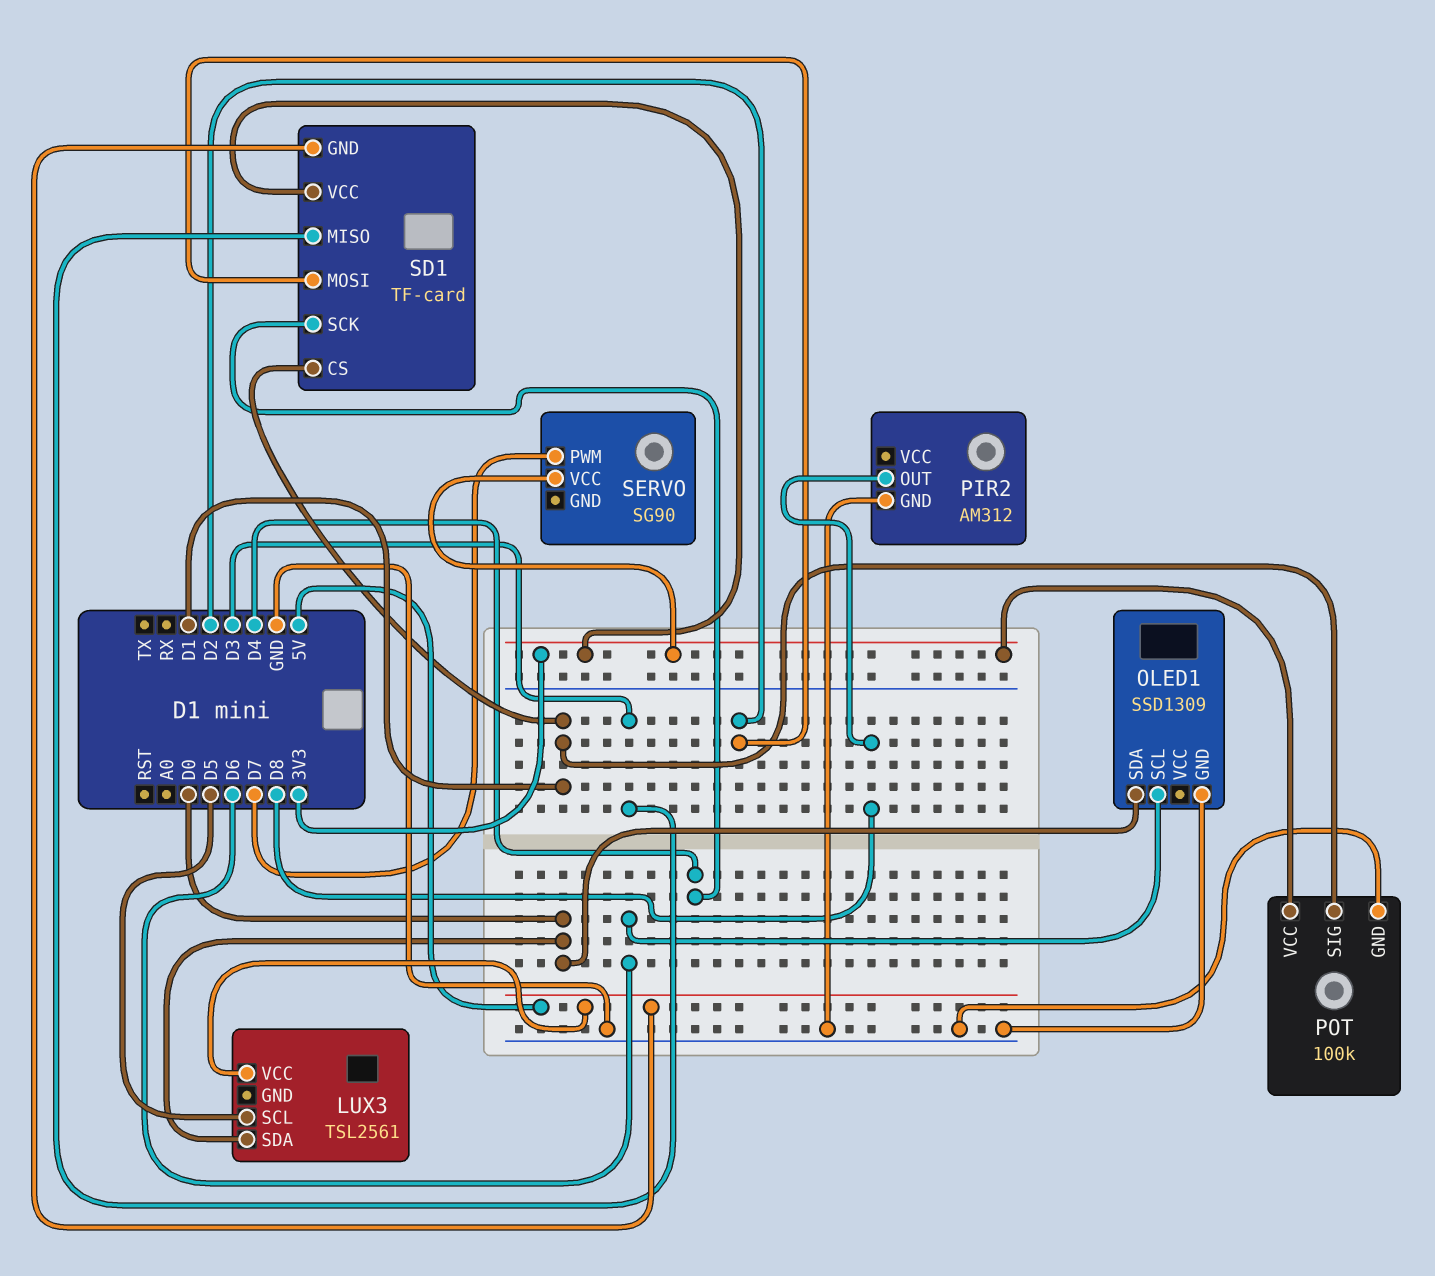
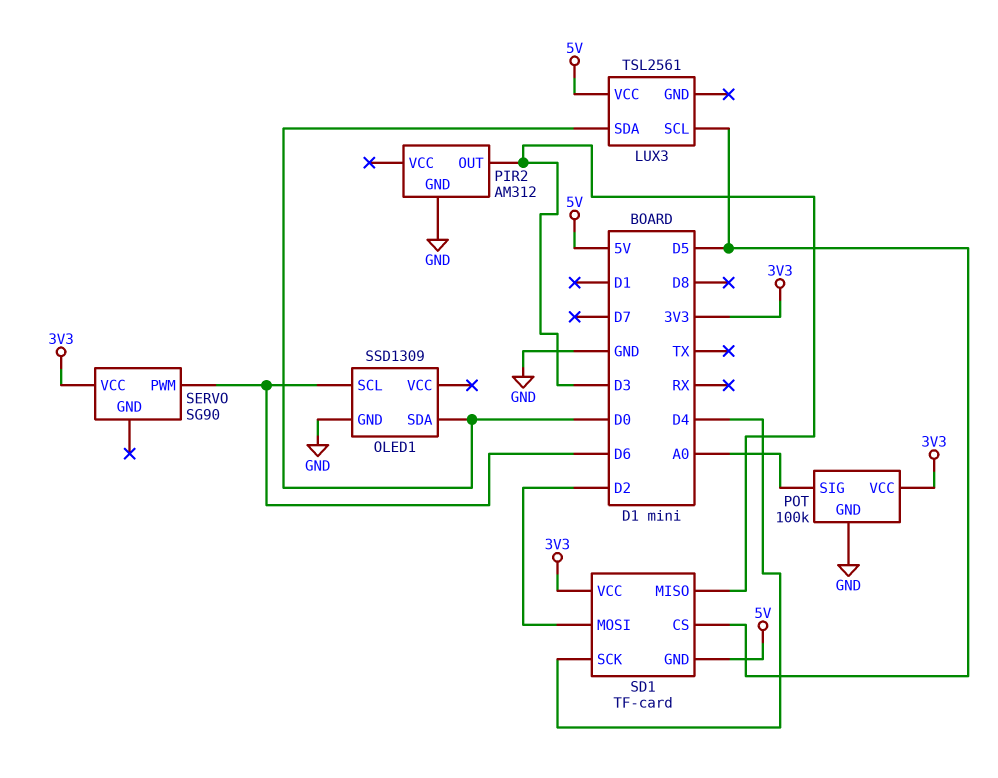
PIR2 pin OUT: D8 -> D3
POT pin SIG: D1 -> A0
SD1 pin CS: D1 -> D5
SERVO pin PWM: D7 -> D6

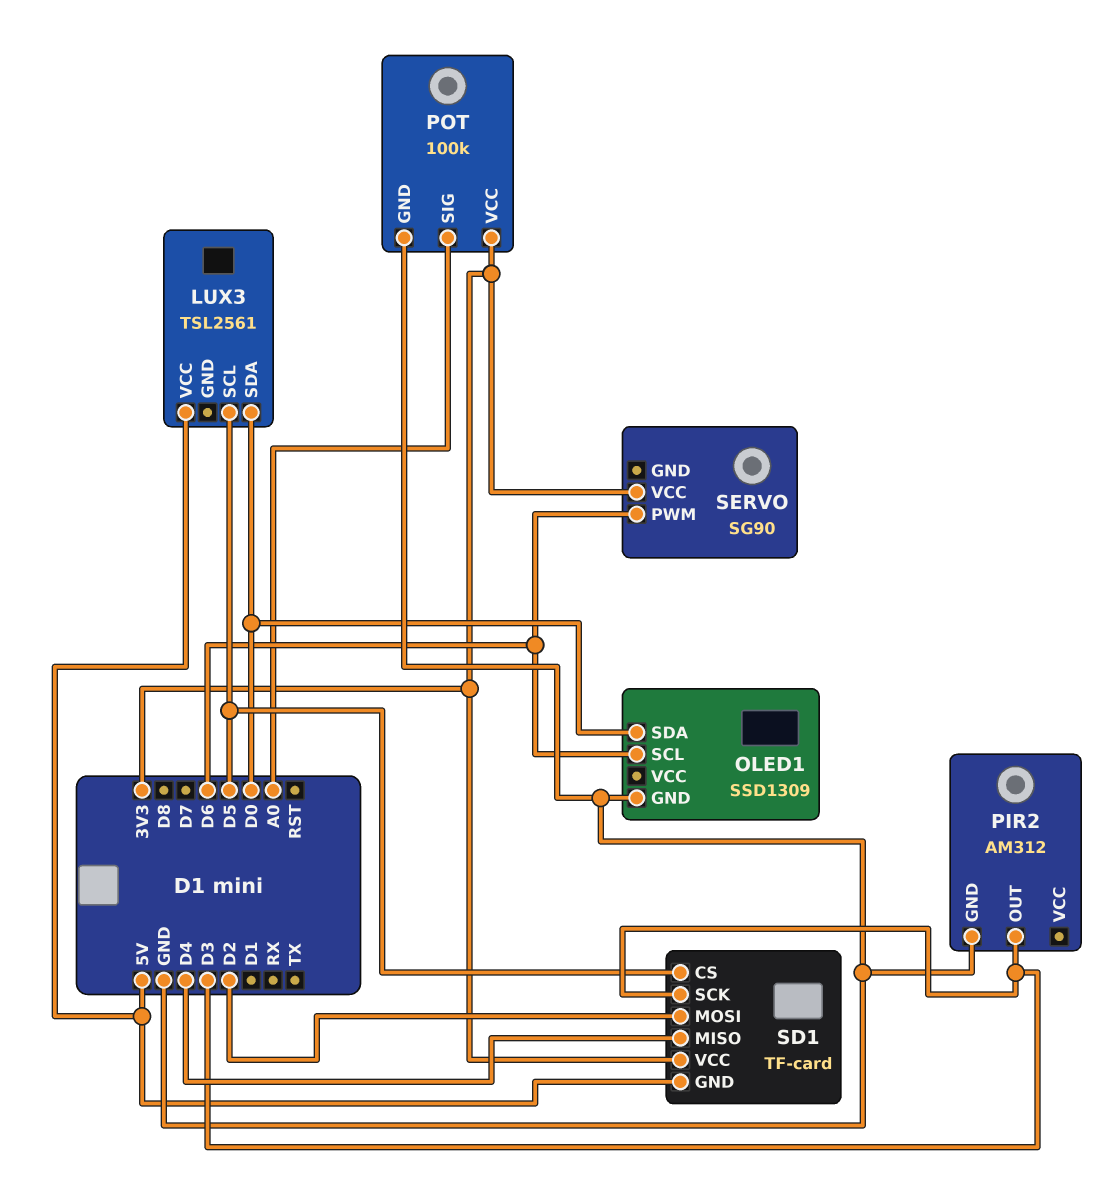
SD1 pin MISO: D3 -> D4
SD1 pin SCK: D4 -> D3

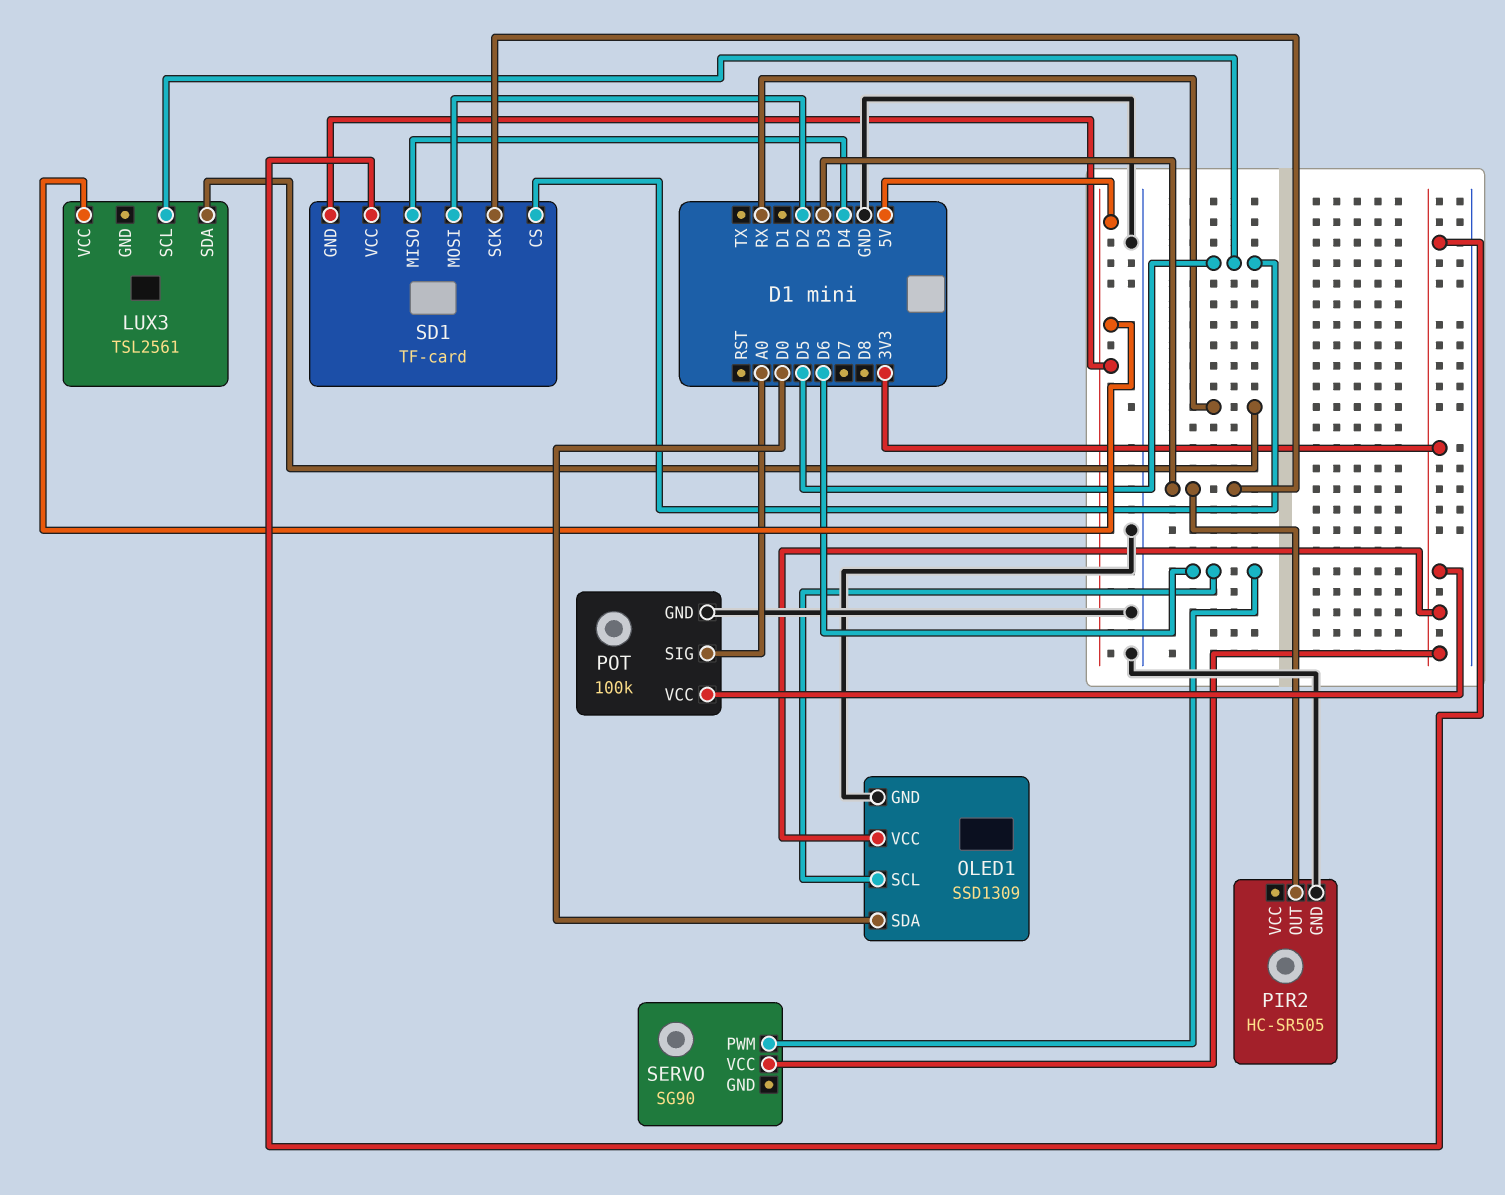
LUX3 pin SDA: D0 -> RX
OLED1 pin VCC: none -> 3V3
PIR2: AM312 -> HC-SR505

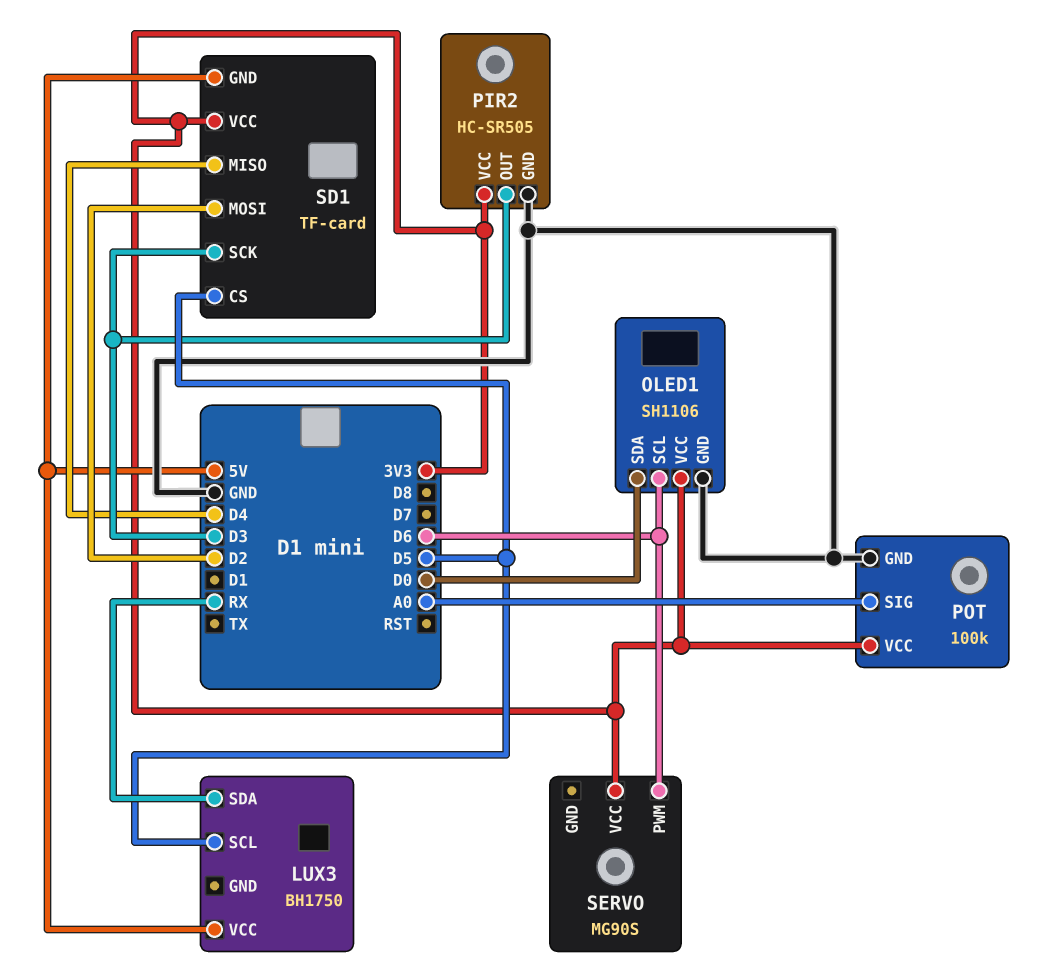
LUX3: TSL2561 -> BH1750
OLED1: SSD1309 -> SH1106
PIR2 pin VCC: none -> 3V3
SERVO: SG90 -> MG90S

